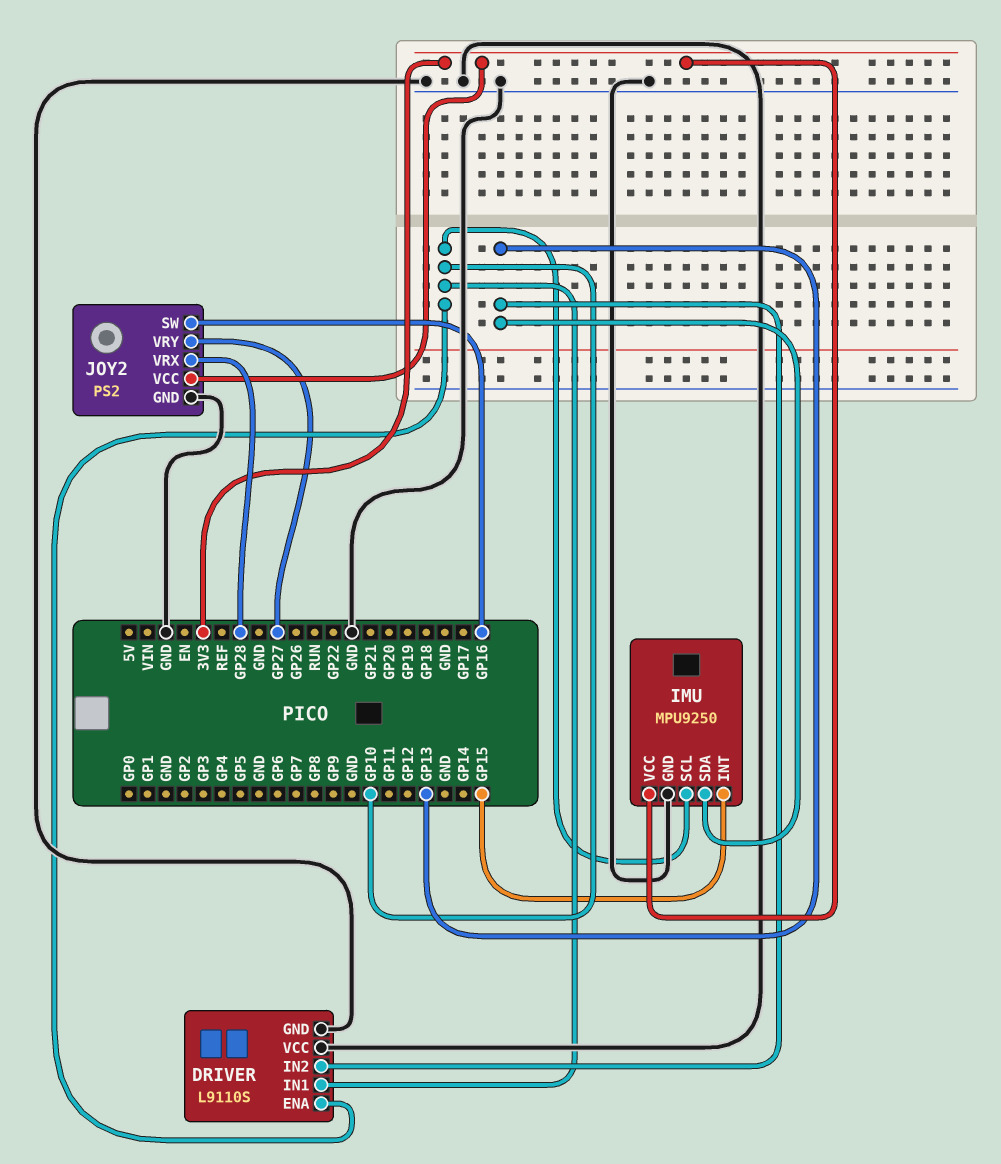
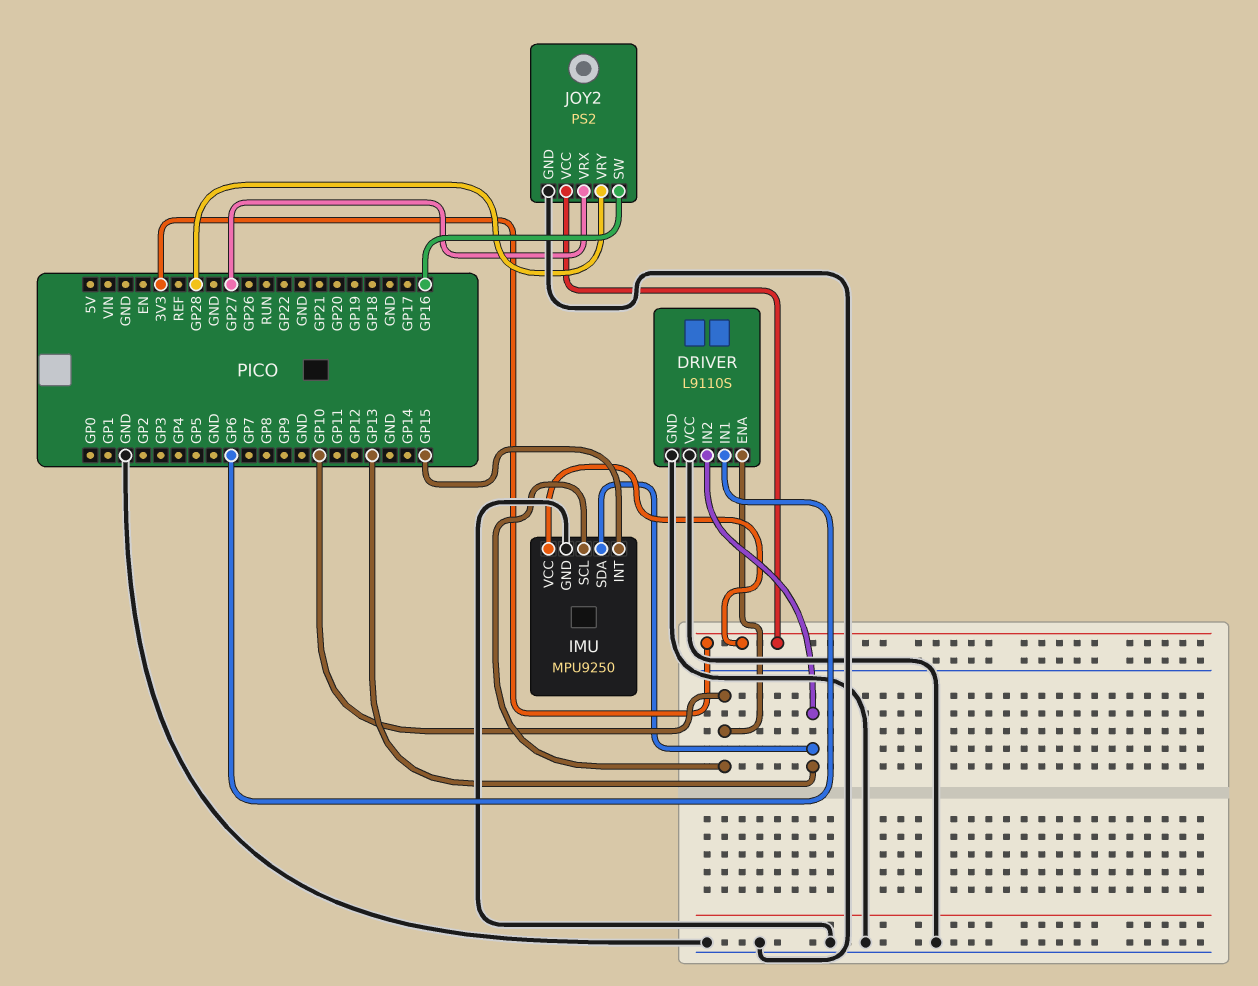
DRIVER pin IN1: GP10 -> GP6
JOY2 pin VRX: GP28 -> GP27
JOY2 pin VRY: GP27 -> GP28

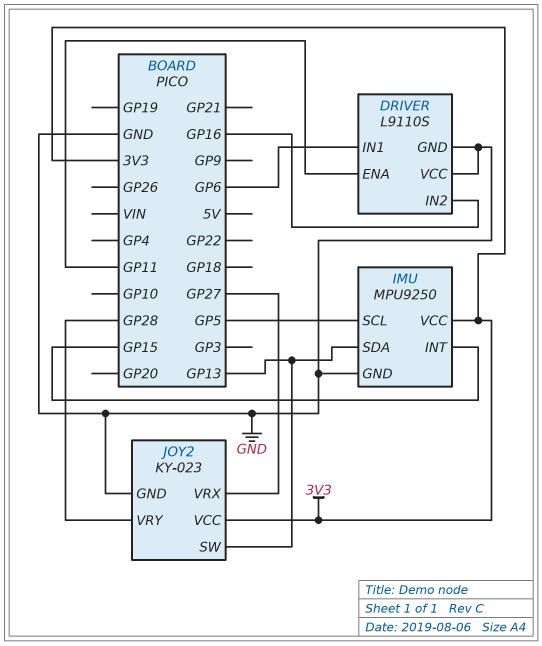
DRIVER pin ENA: GP10 -> GP11
DRIVER pin IN2: GP13 -> GP16
IMU pin SCL: GP10 -> GP5
JOY2: PS2 -> KY-023
JOY2 pin SW: GP16 -> GP13

